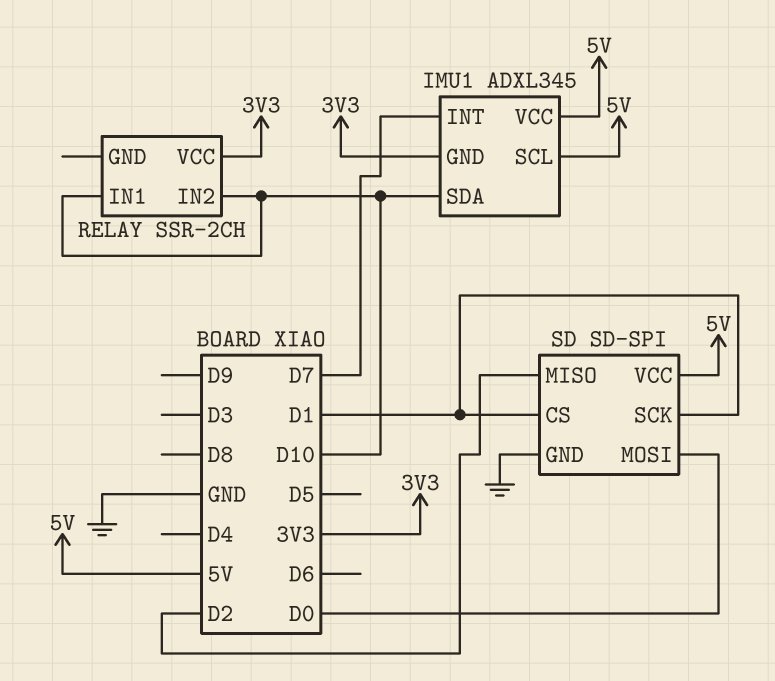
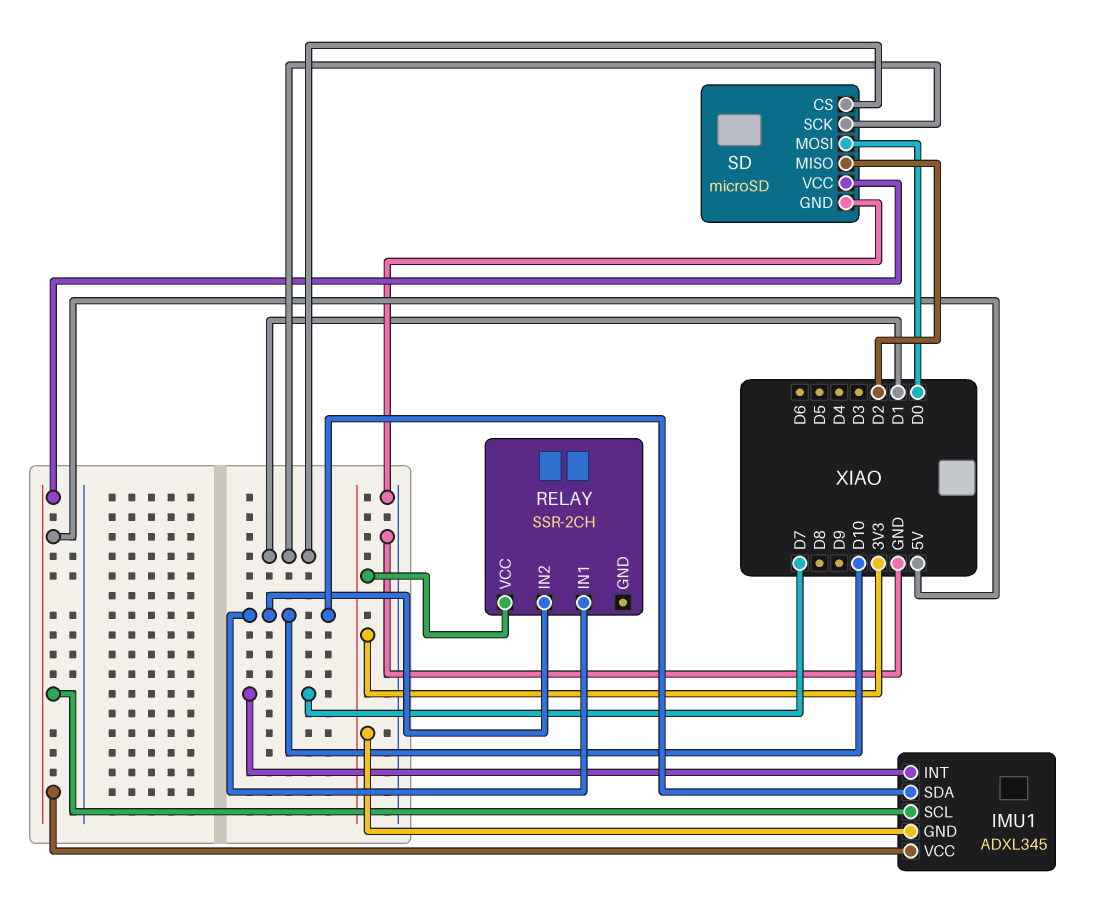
SD: SD-SPI -> microSD

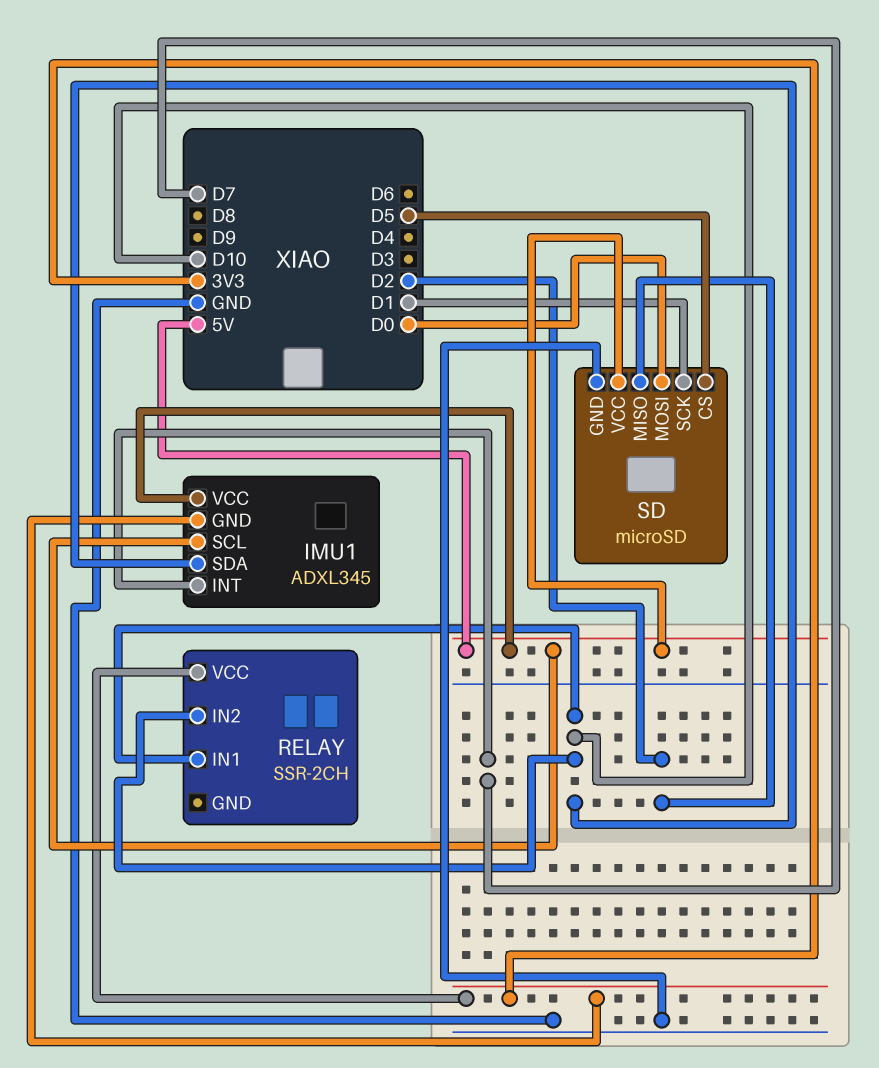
SD pin CS: D1 -> D5

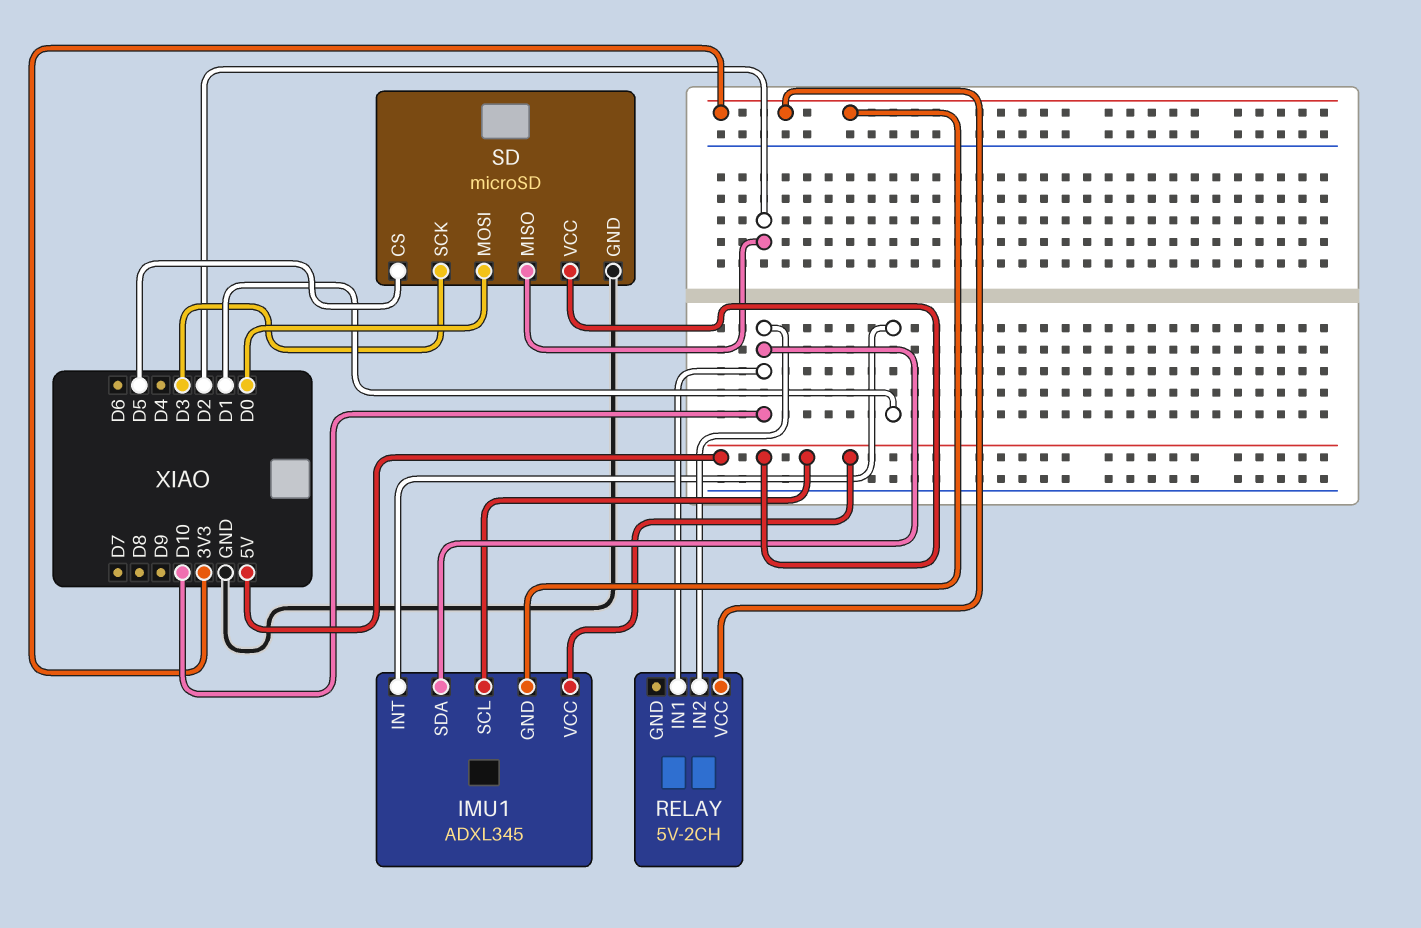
IMU1 pin INT: D7 -> D1
RELAY: SSR-2CH -> 5V-2CH
SD pin SCK: D1 -> D3

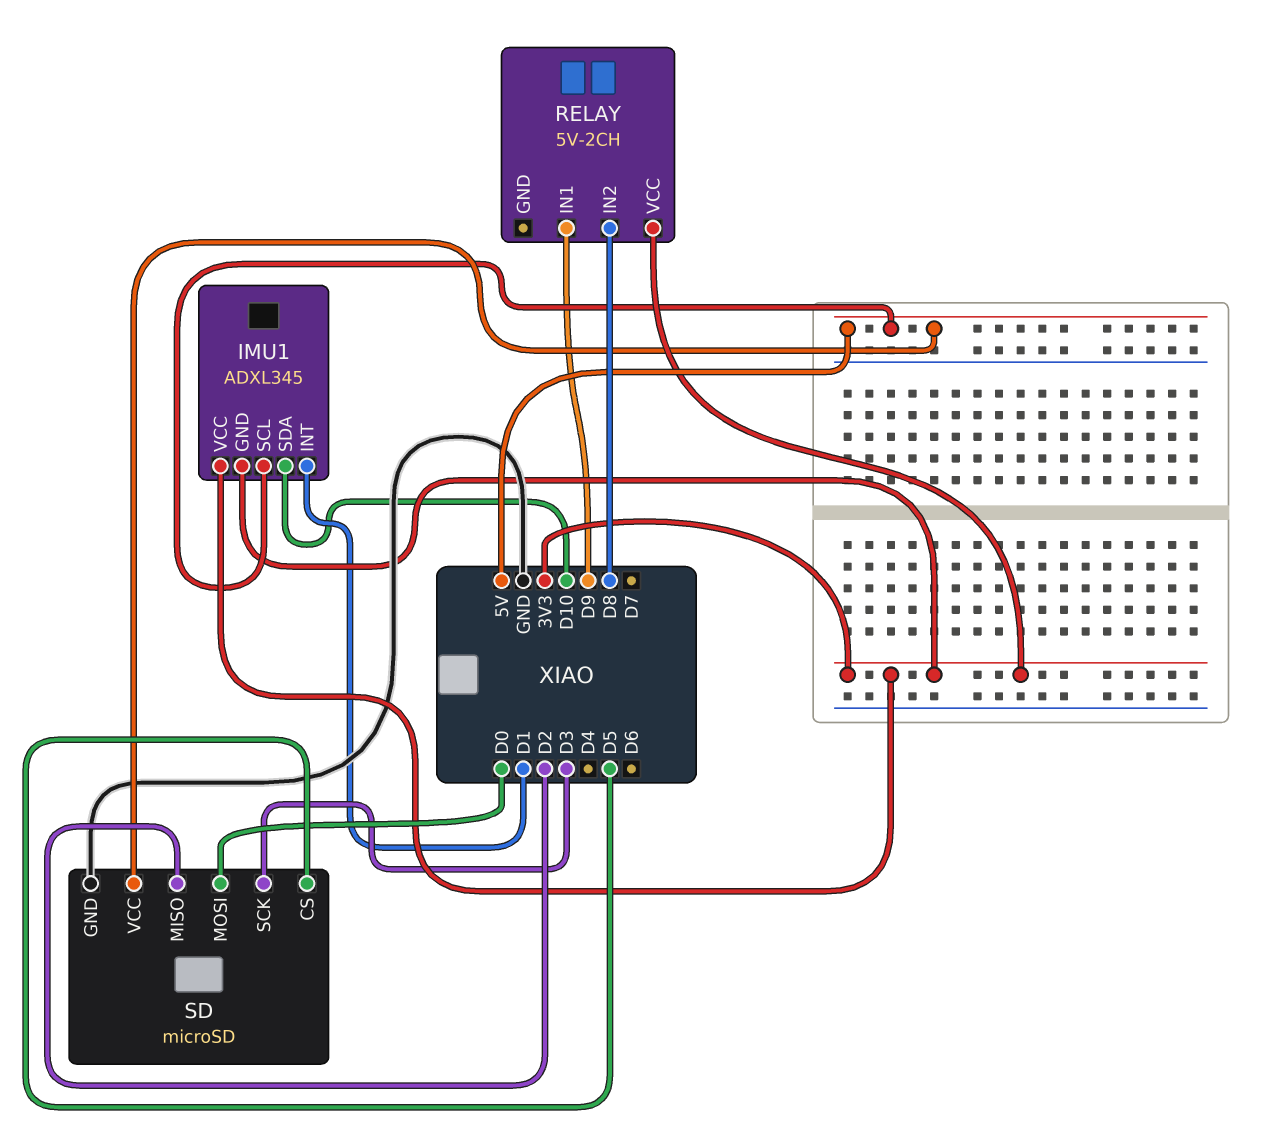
IMU1 pin VCC: 5V -> 3V3
RELAY pin IN1: D10 -> D9
RELAY pin IN2: D10 -> D8

